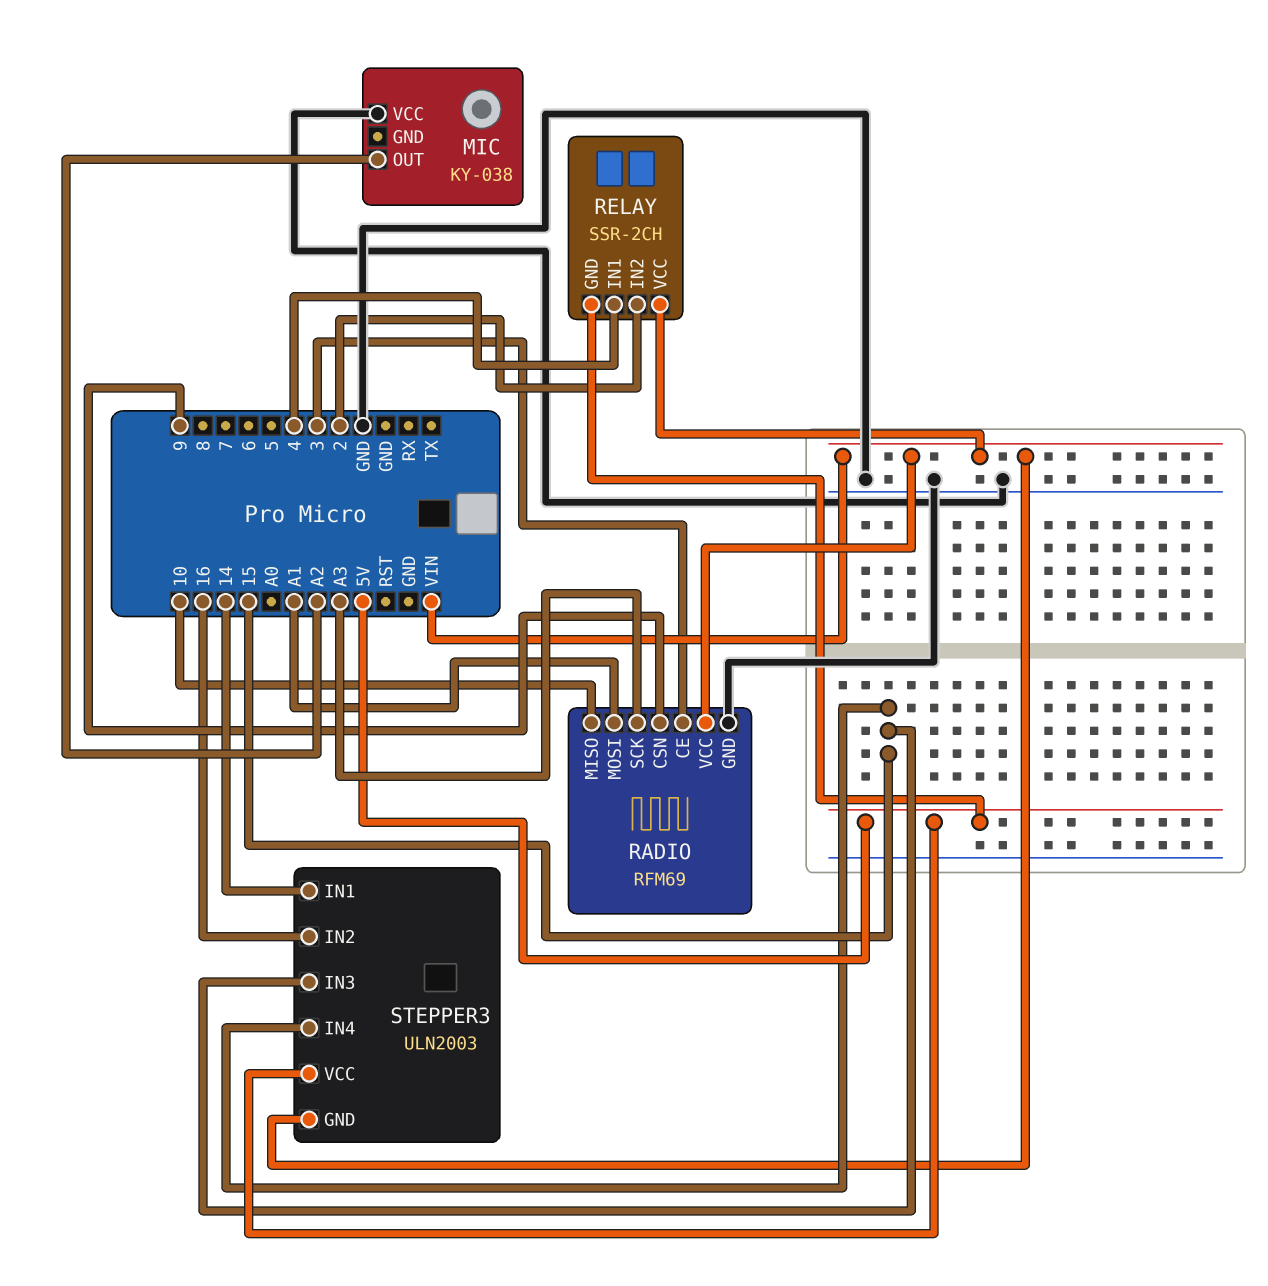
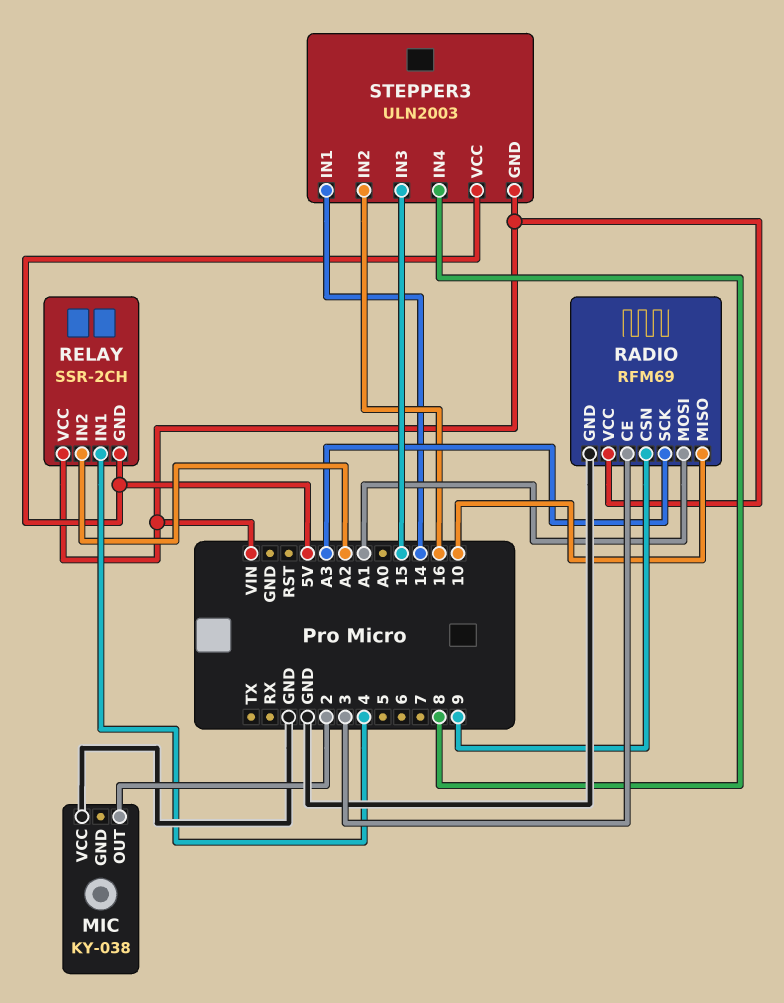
MIC pin OUT: A2 -> 2
RELAY pin IN2: 2 -> A2
STEPPER3 pin IN4: 15 -> 8

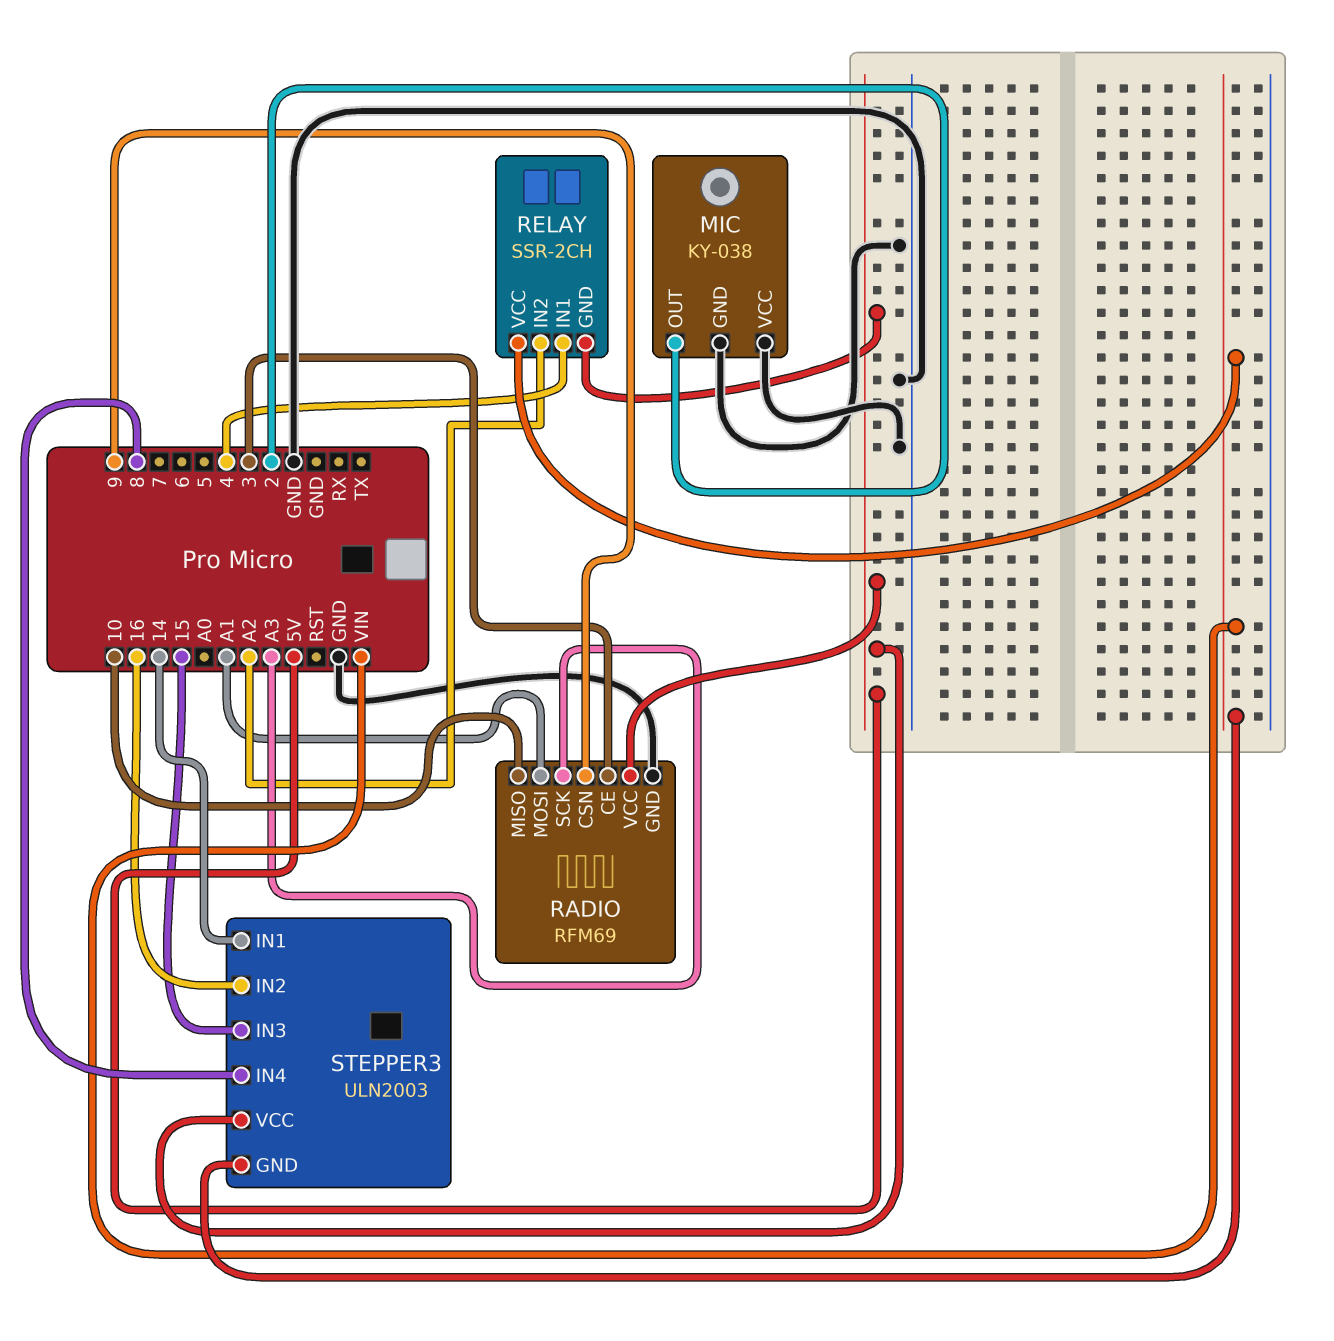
MIC pin GND: none -> GND
RADIO pin VCC: VIN -> 5V

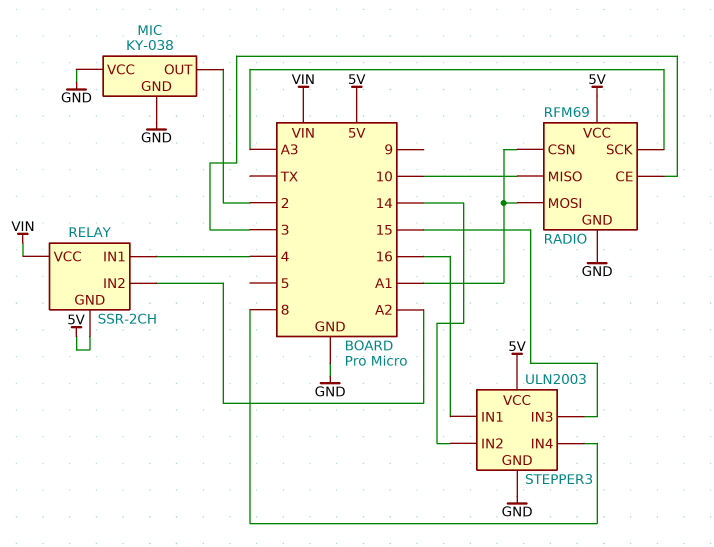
RADIO pin CSN: 9 -> A1
STEPPER3 pin GND: VIN -> GND
STEPPER3 pin IN1: 14 -> 16
STEPPER3 pin IN2: 16 -> 14

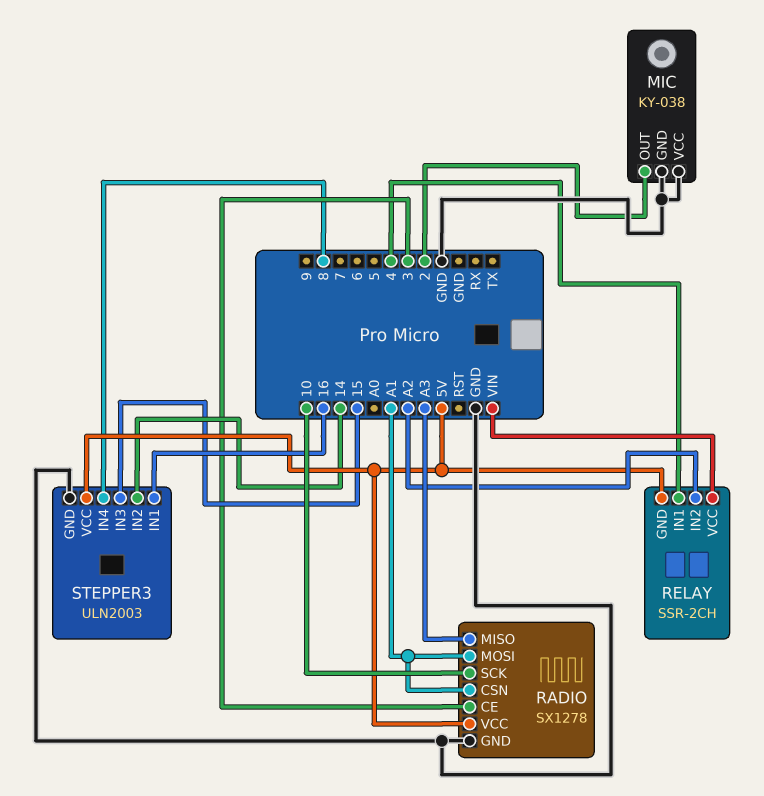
RADIO: RFM69 -> SX1278
RADIO pin MISO: 10 -> A3
RADIO pin SCK: A3 -> 10

